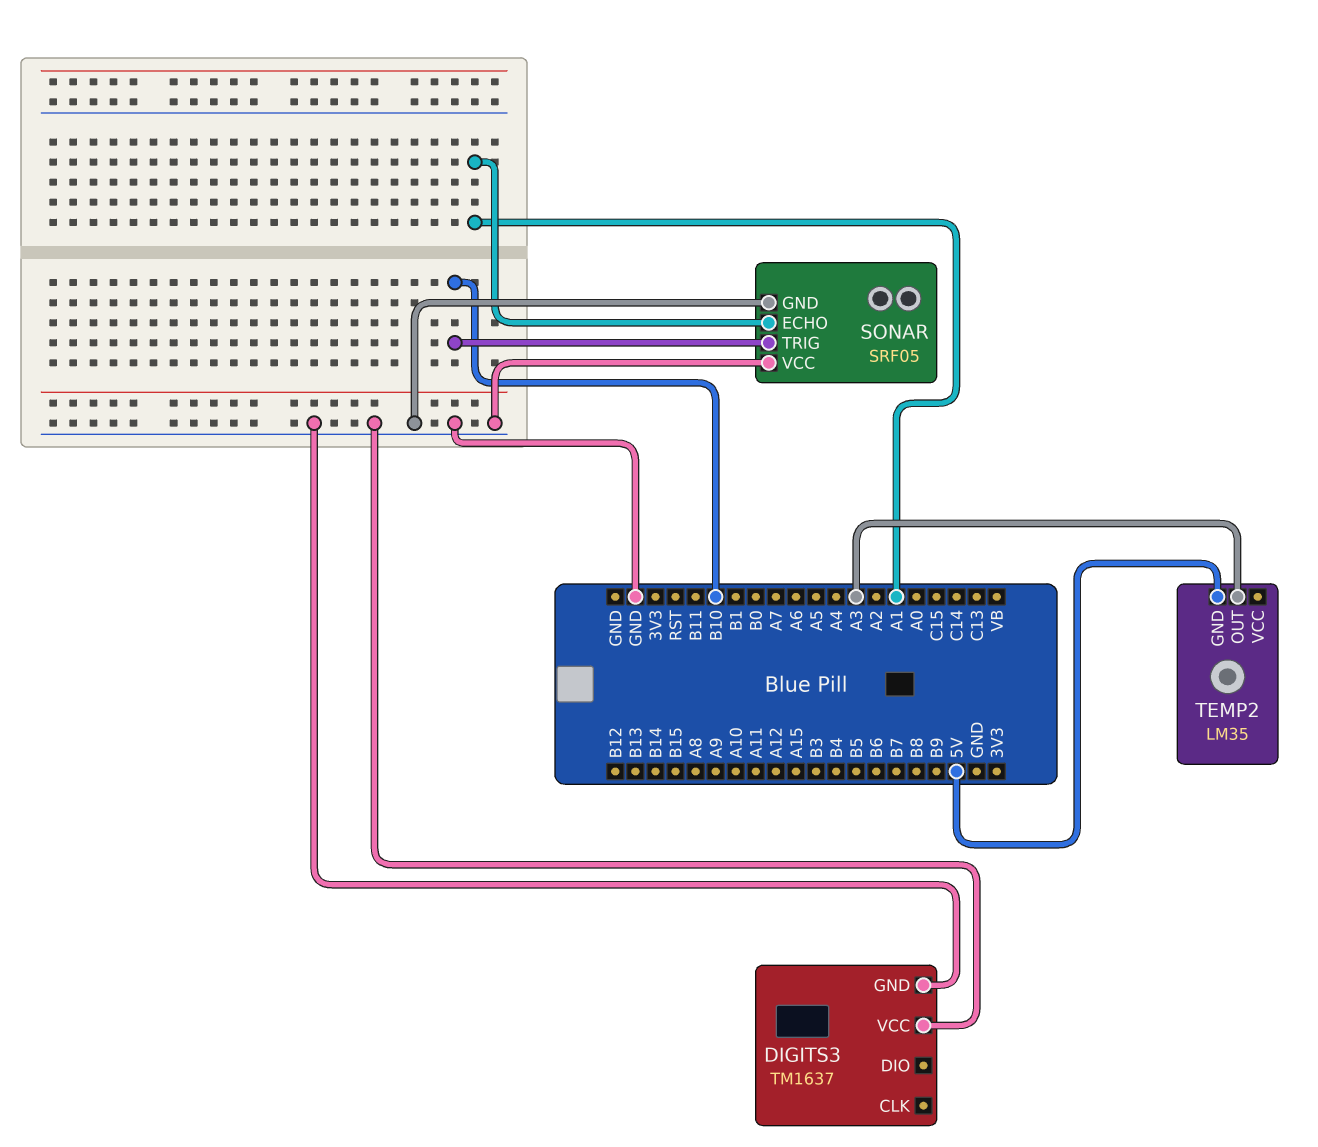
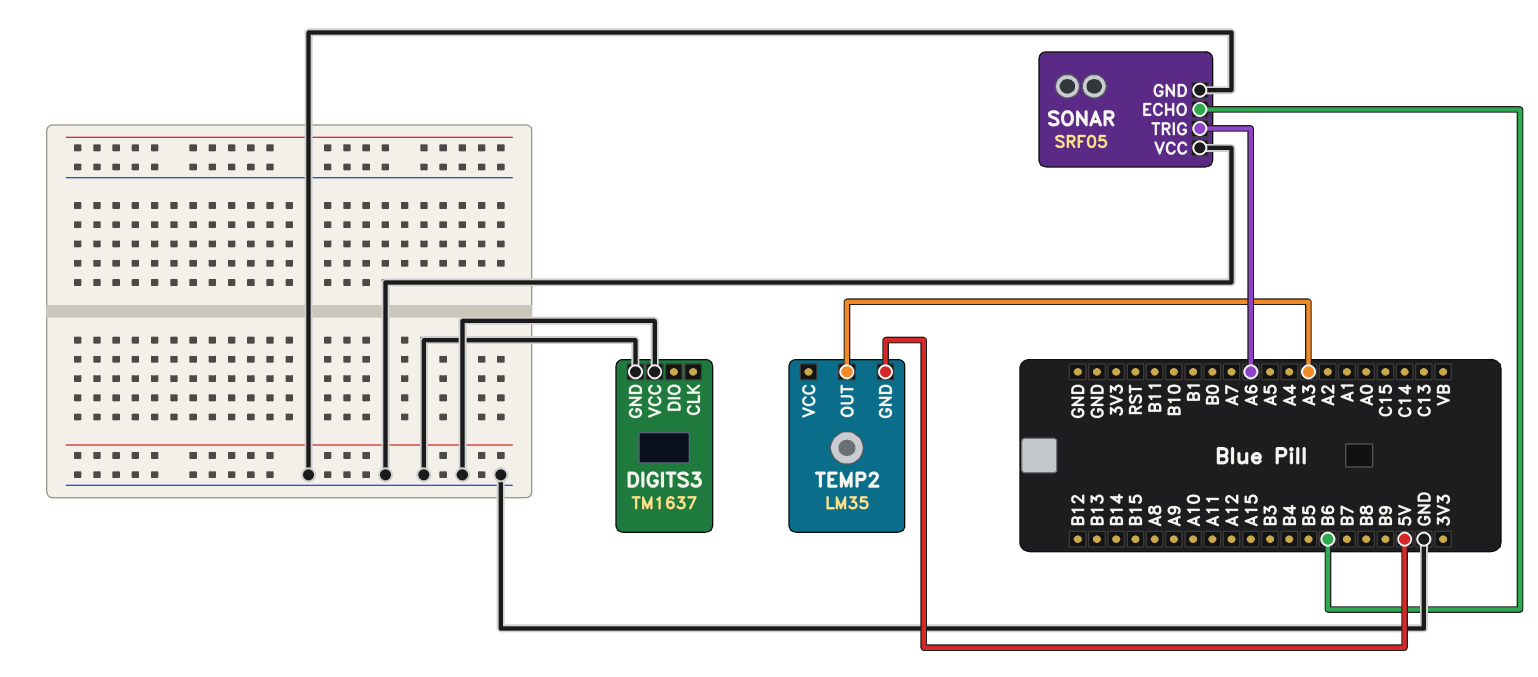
SONAR pin ECHO: A1 -> B6
SONAR pin TRIG: B10 -> A6

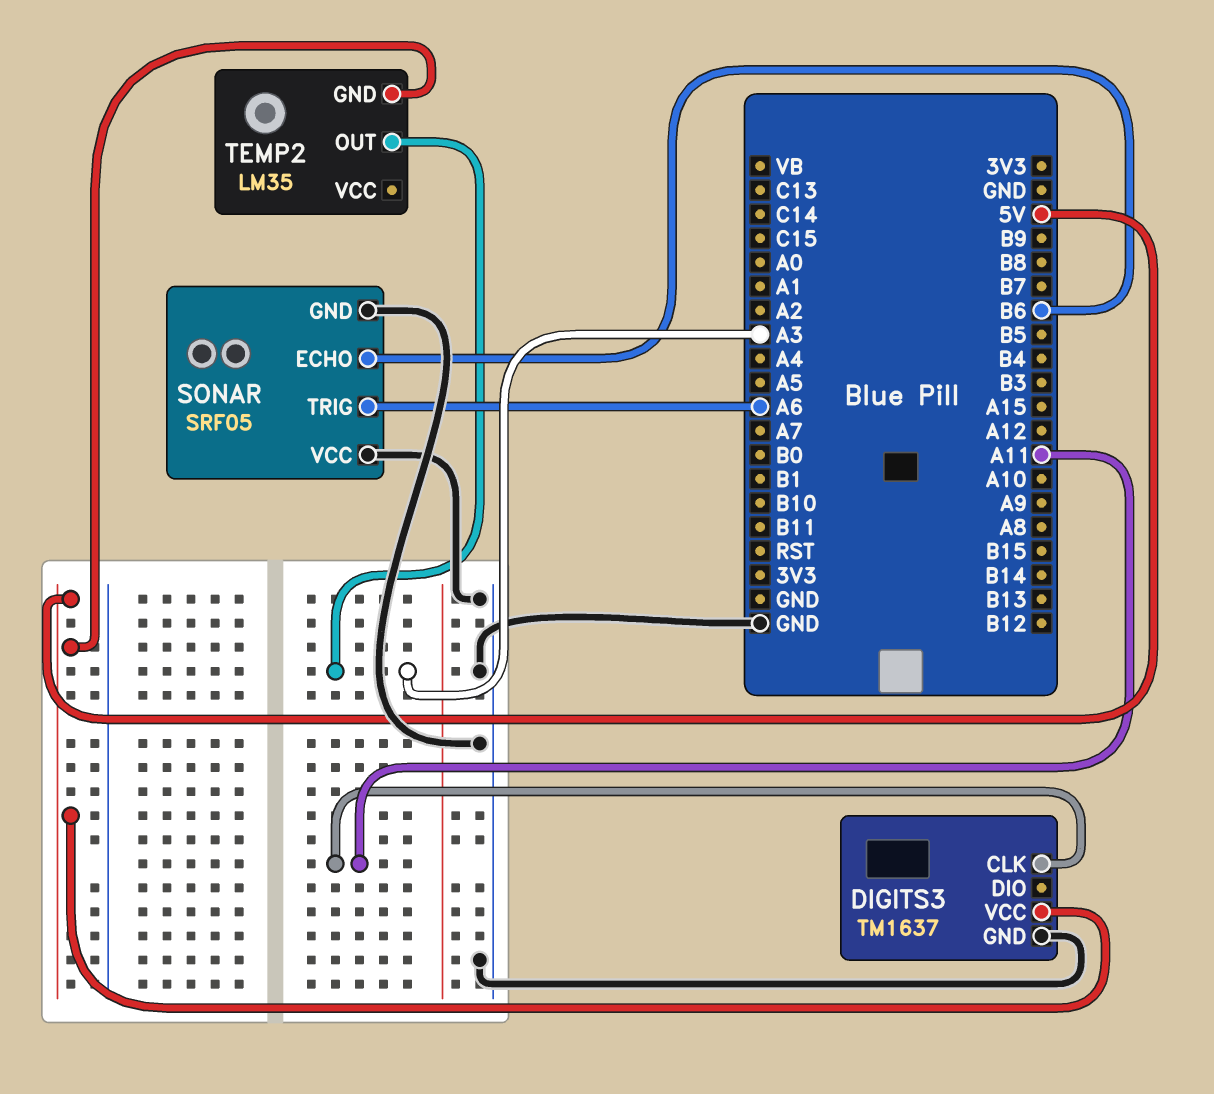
DIGITS3 pin CLK: none -> A11
DIGITS3 pin VCC: GND -> 5V

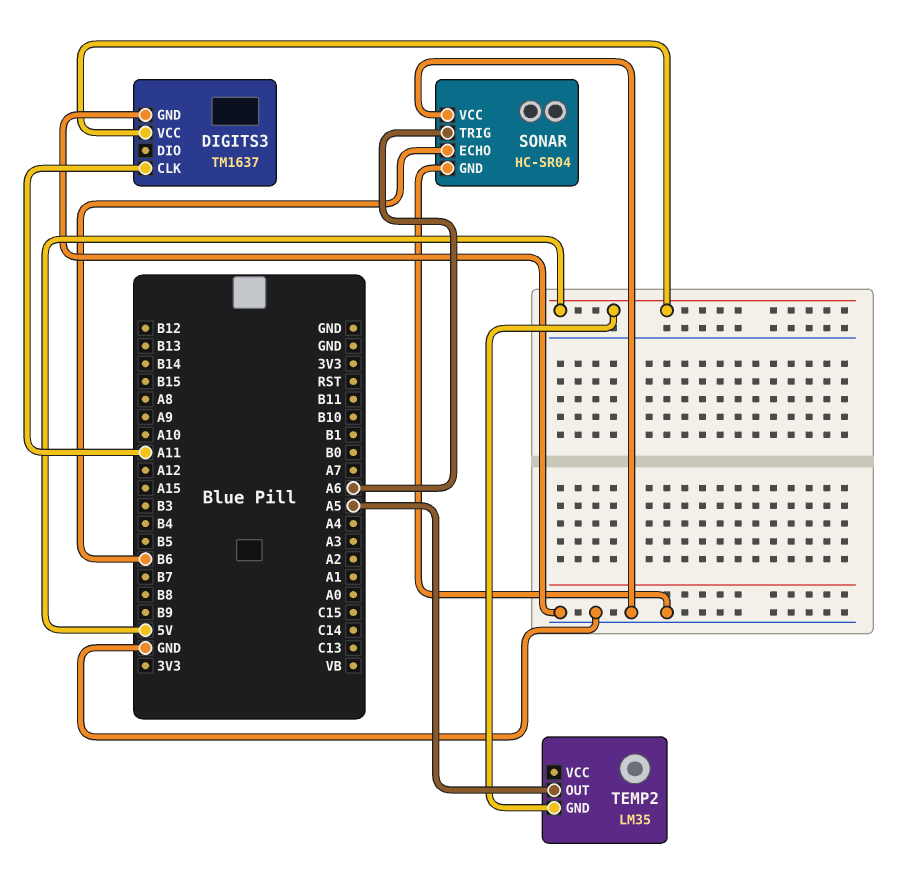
SONAR: SRF05 -> HC-SR04
TEMP2 pin OUT: A3 -> A5

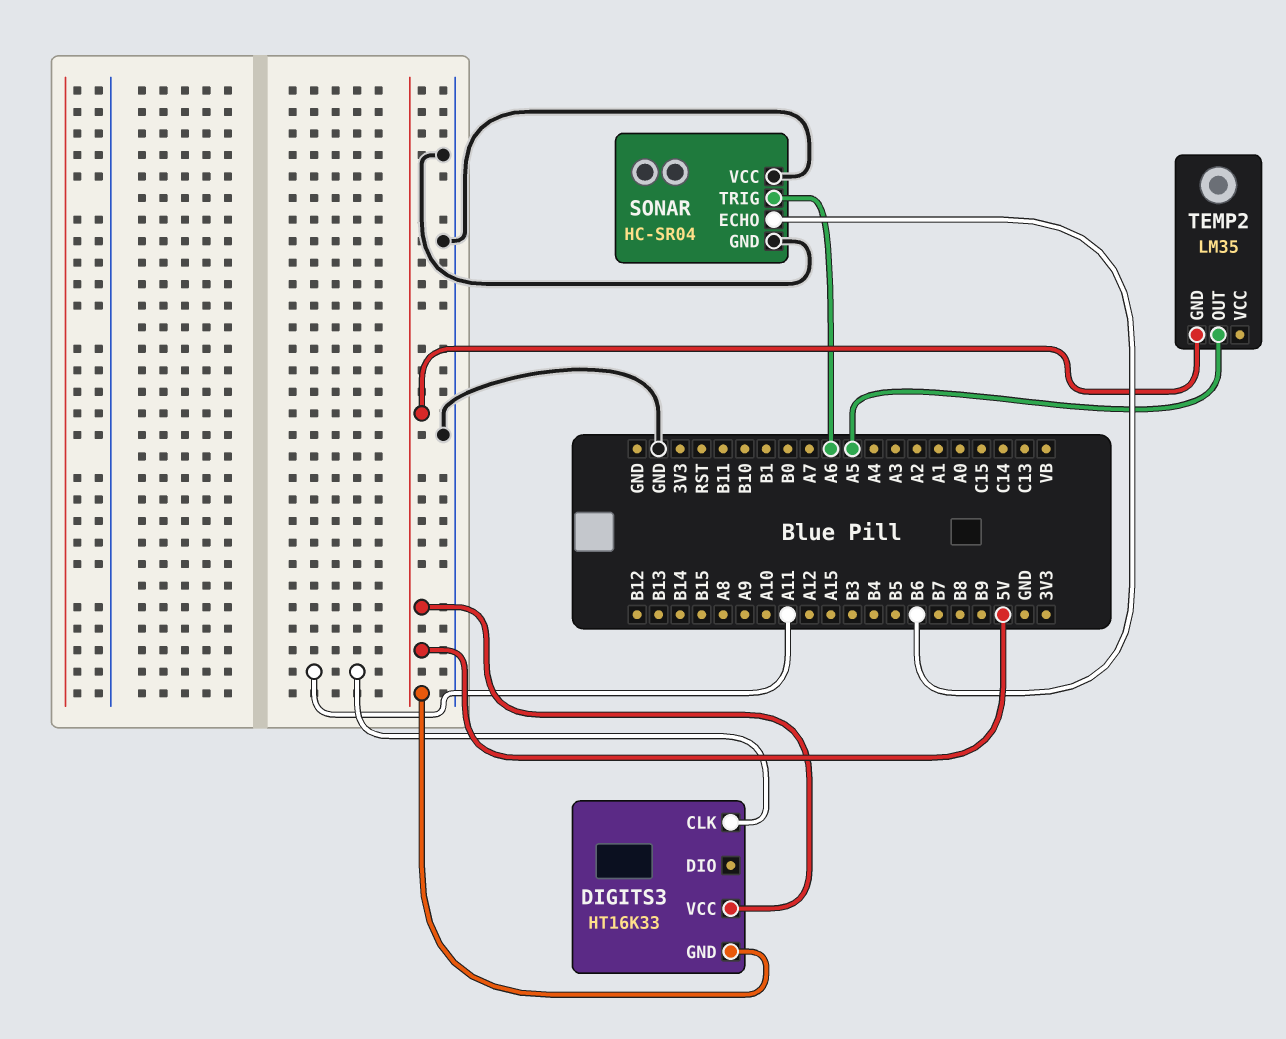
DIGITS3: TM1637 -> HT16K33
DIGITS3 pin GND: GND -> 5V

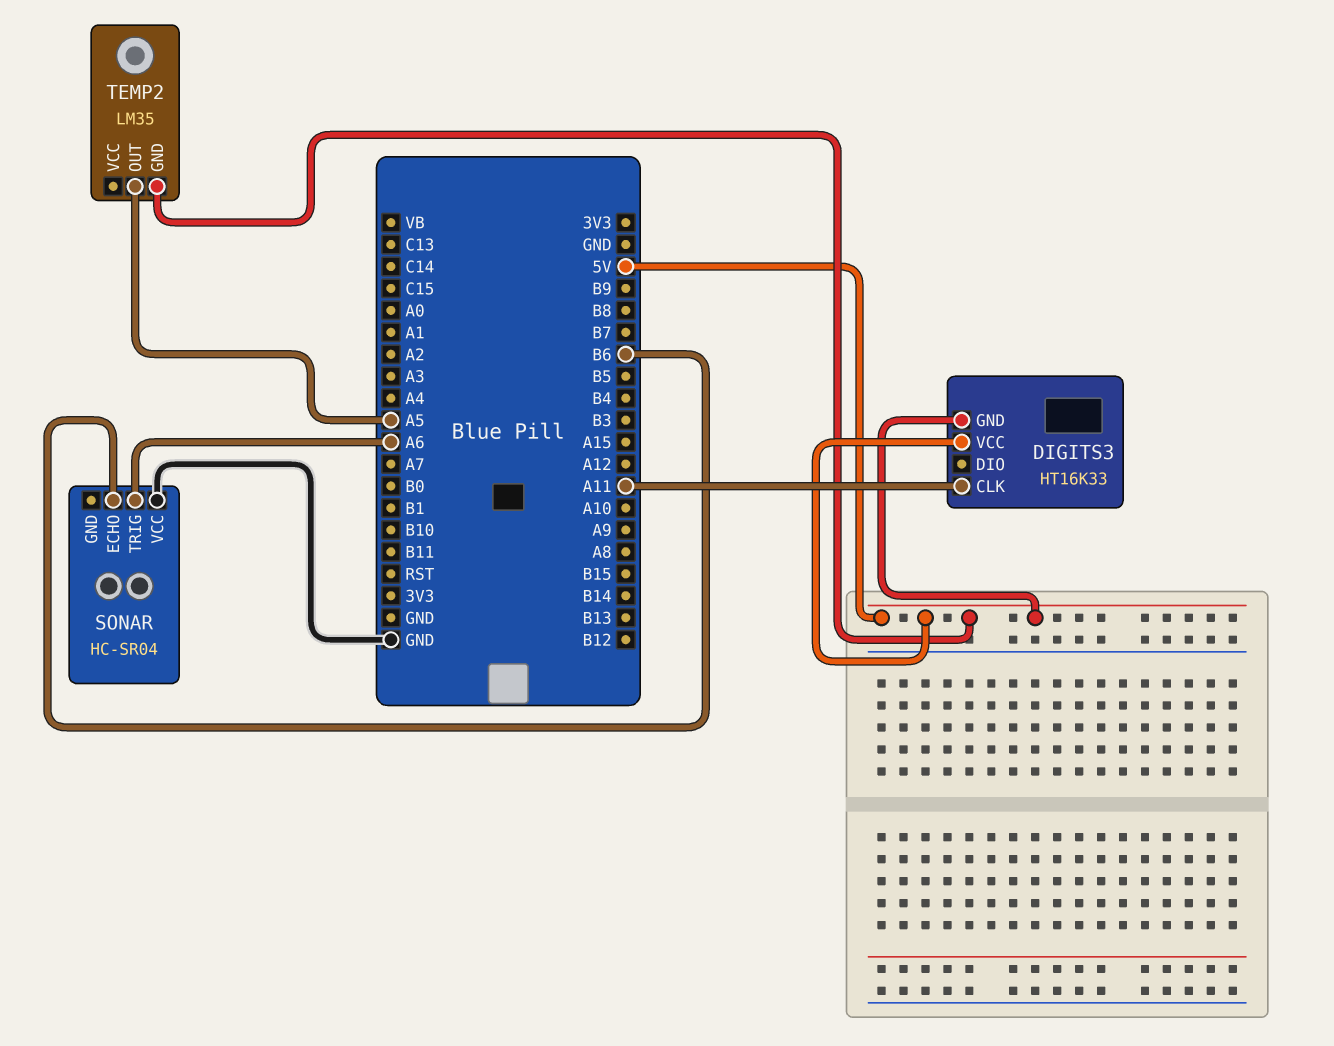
SONAR pin GND: GND -> none

